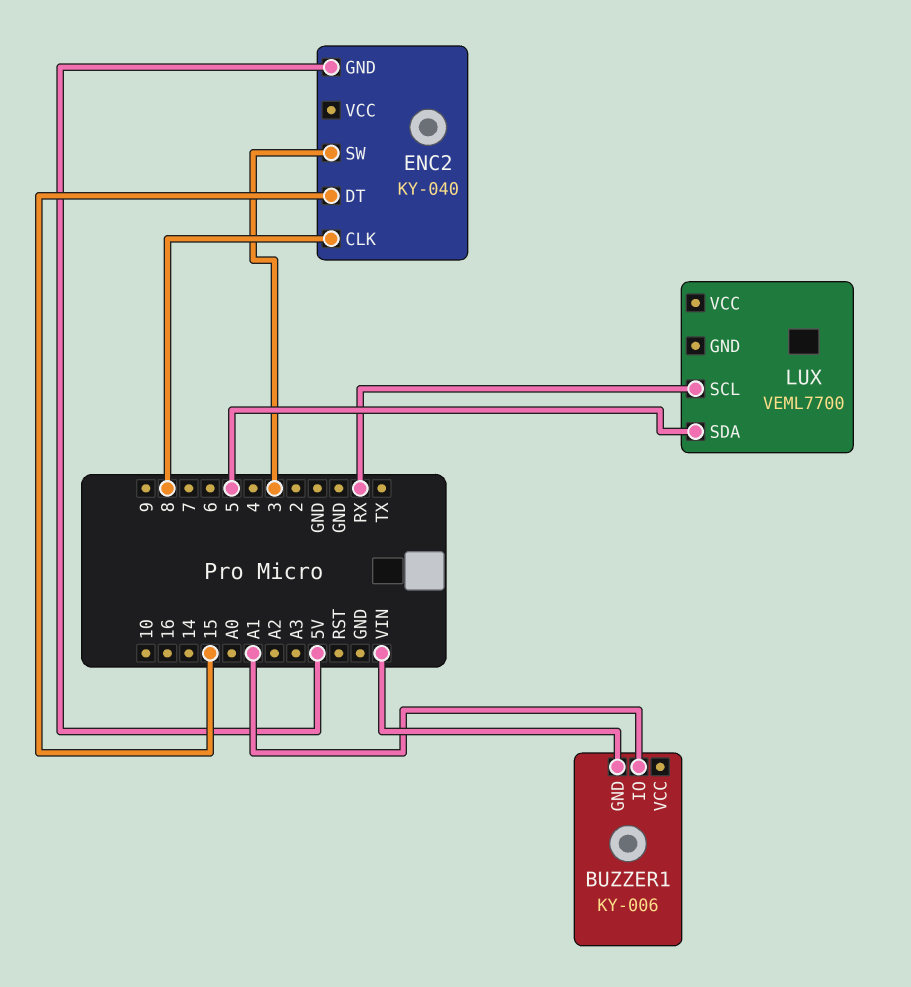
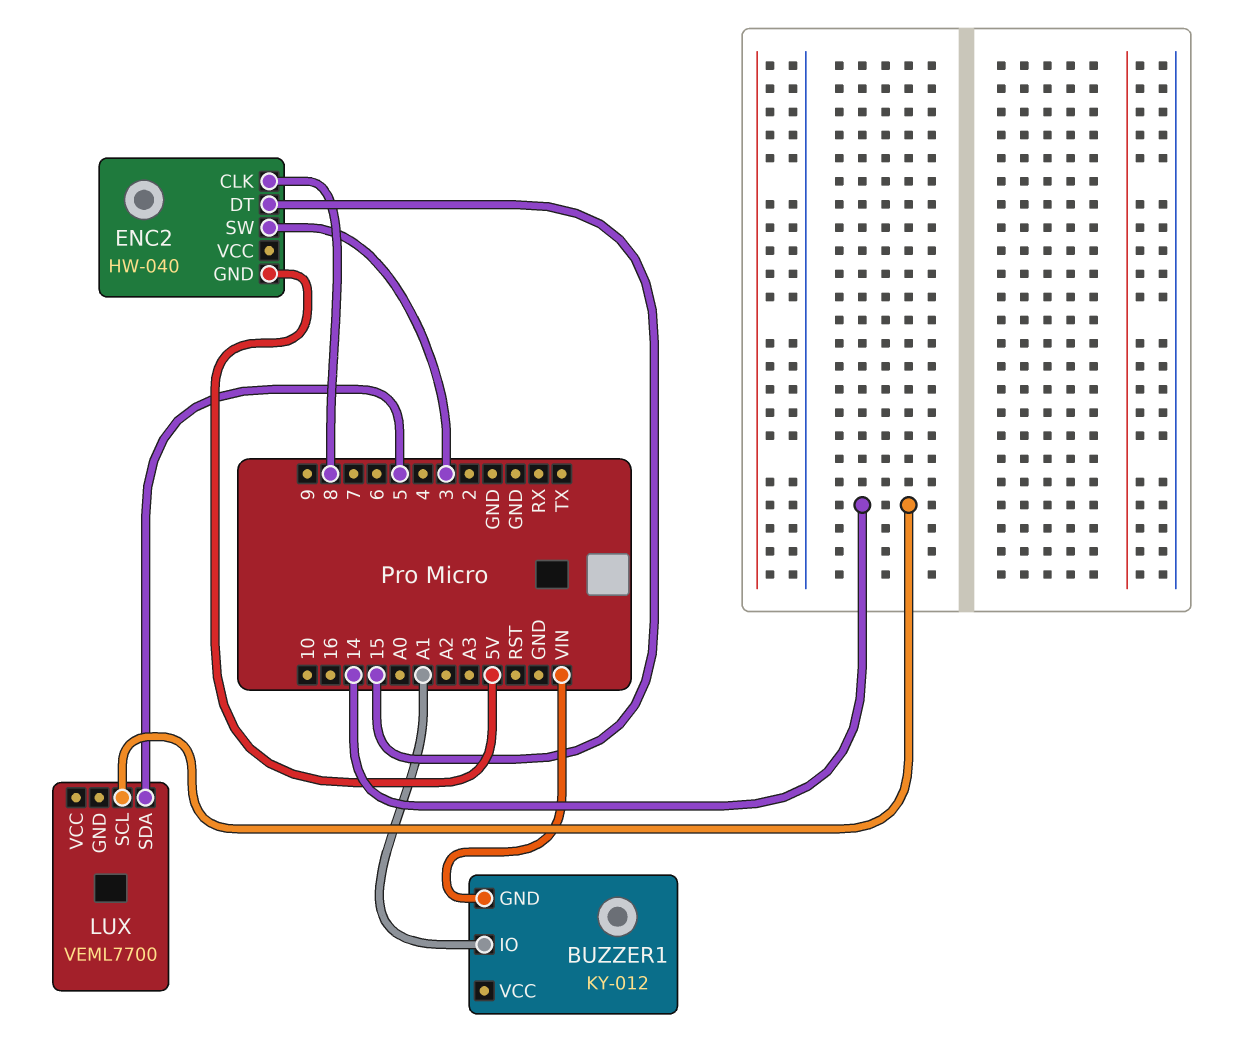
BUZZER1: KY-006 -> KY-012
ENC2: KY-040 -> HW-040
LUX pin SCL: RX -> 14

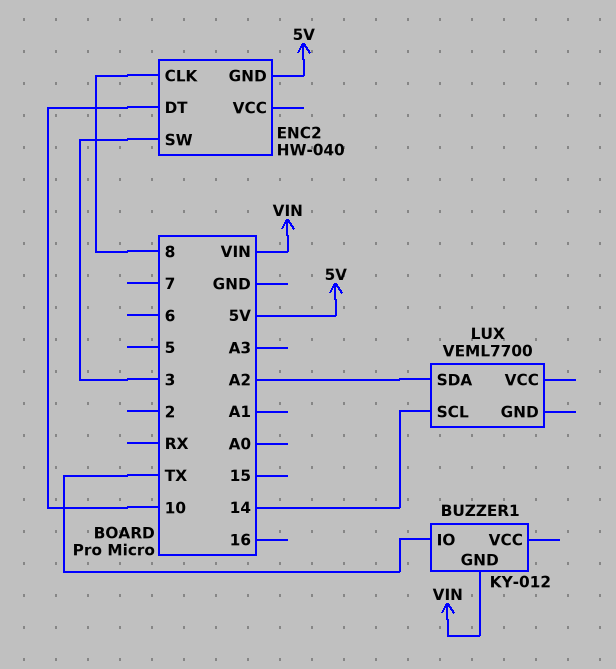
BUZZER1 pin IO: A1 -> TX
ENC2 pin DT: 15 -> 10
LUX pin SDA: 5 -> A2

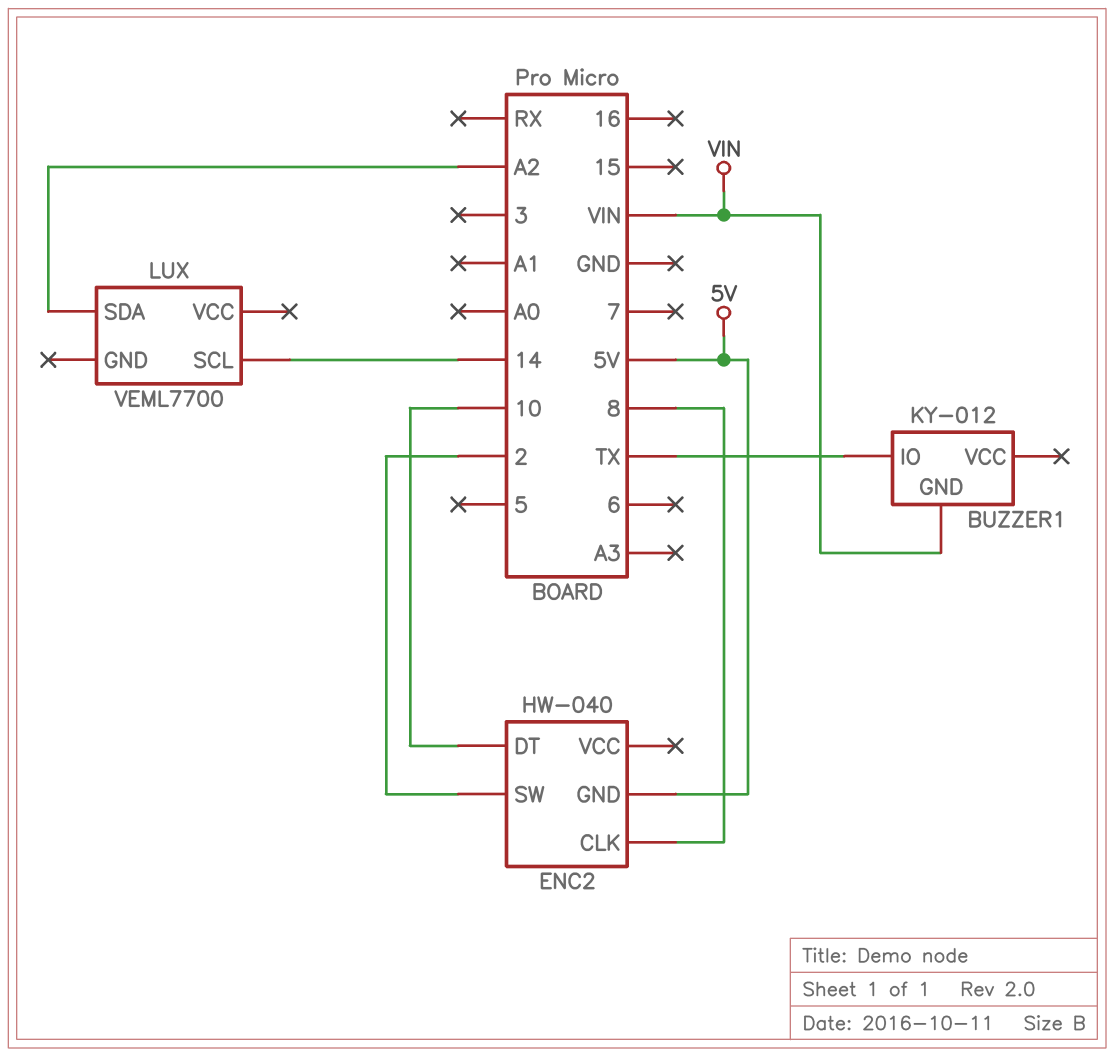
ENC2 pin SW: 3 -> 2

